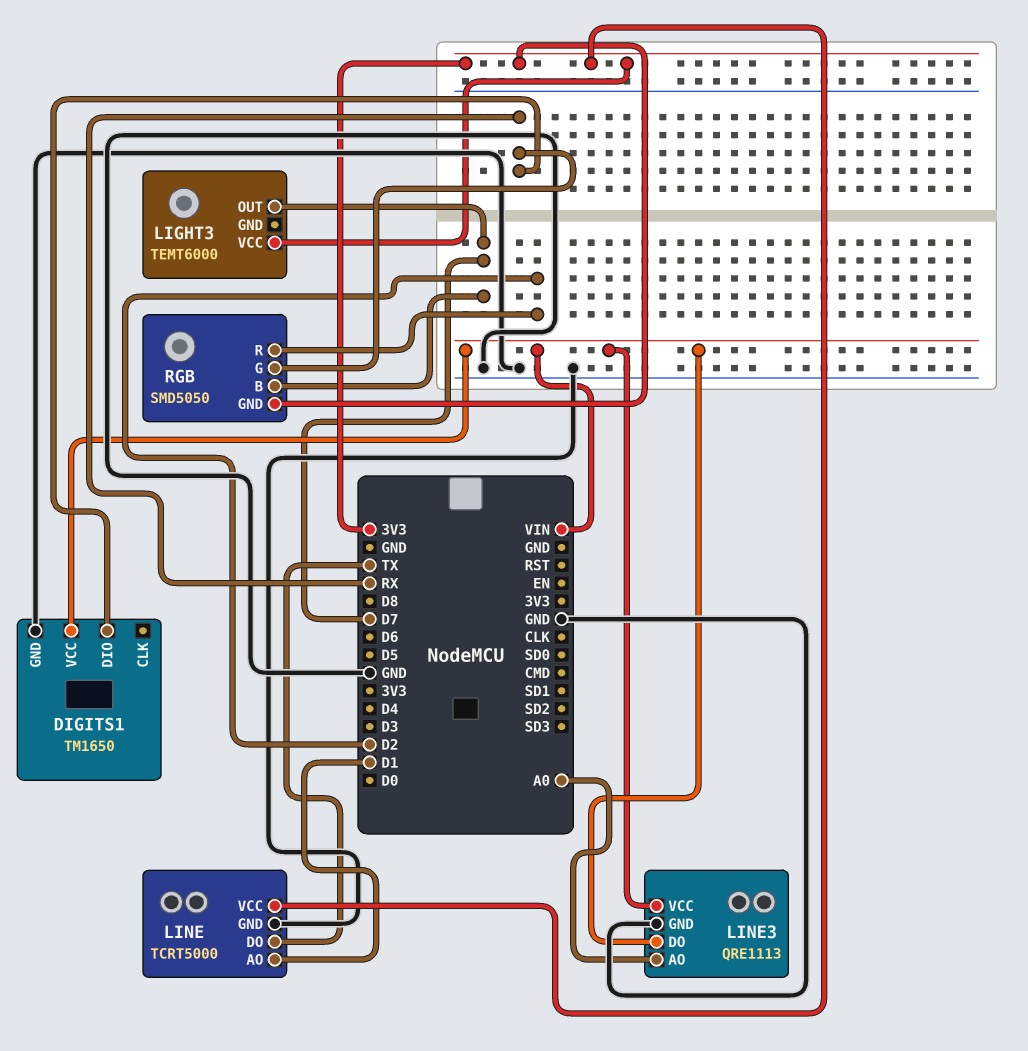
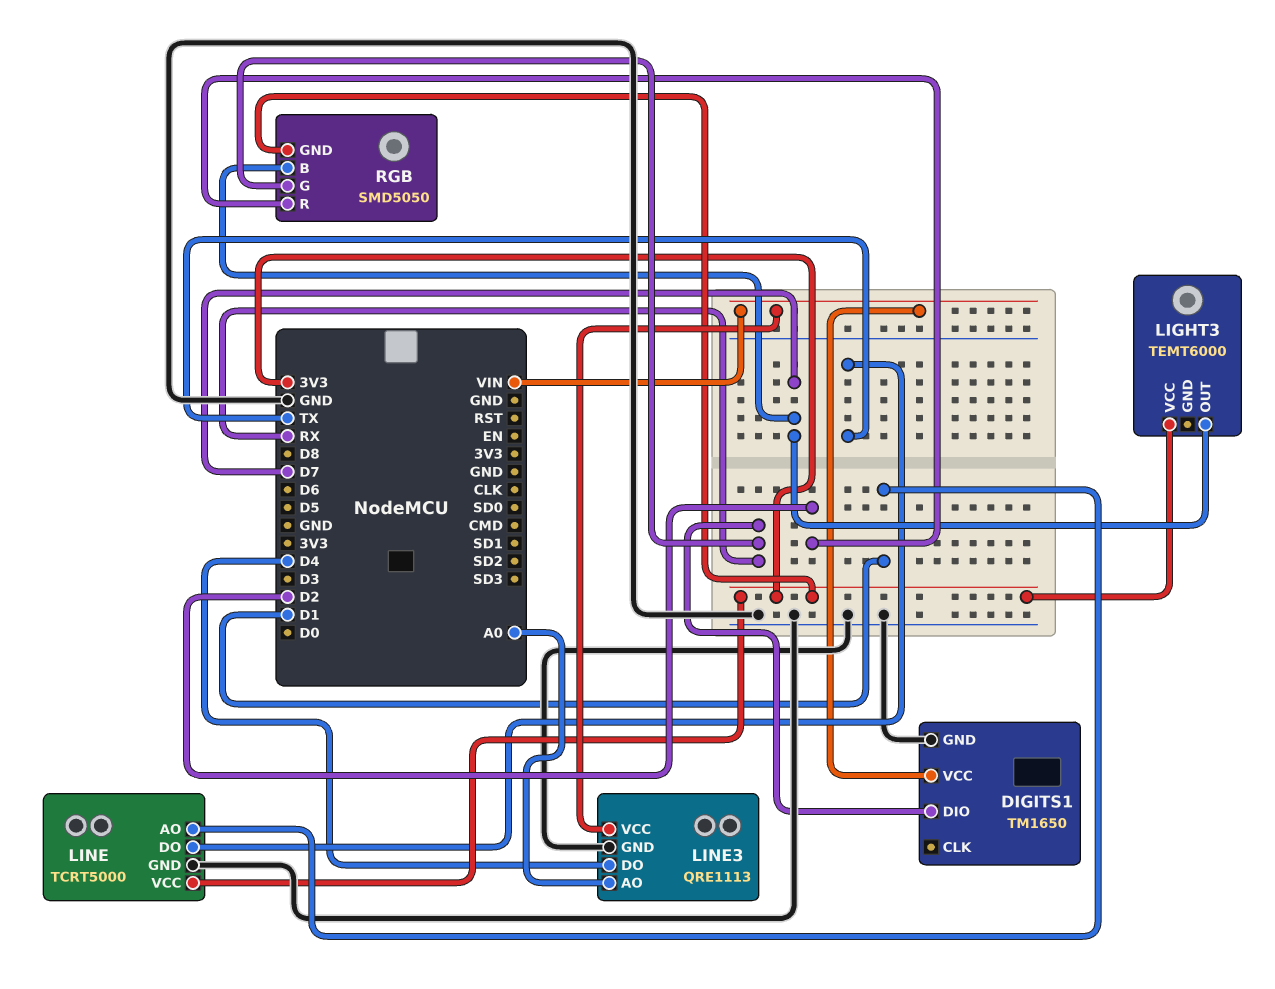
LINE3 pin DO: VIN -> D4

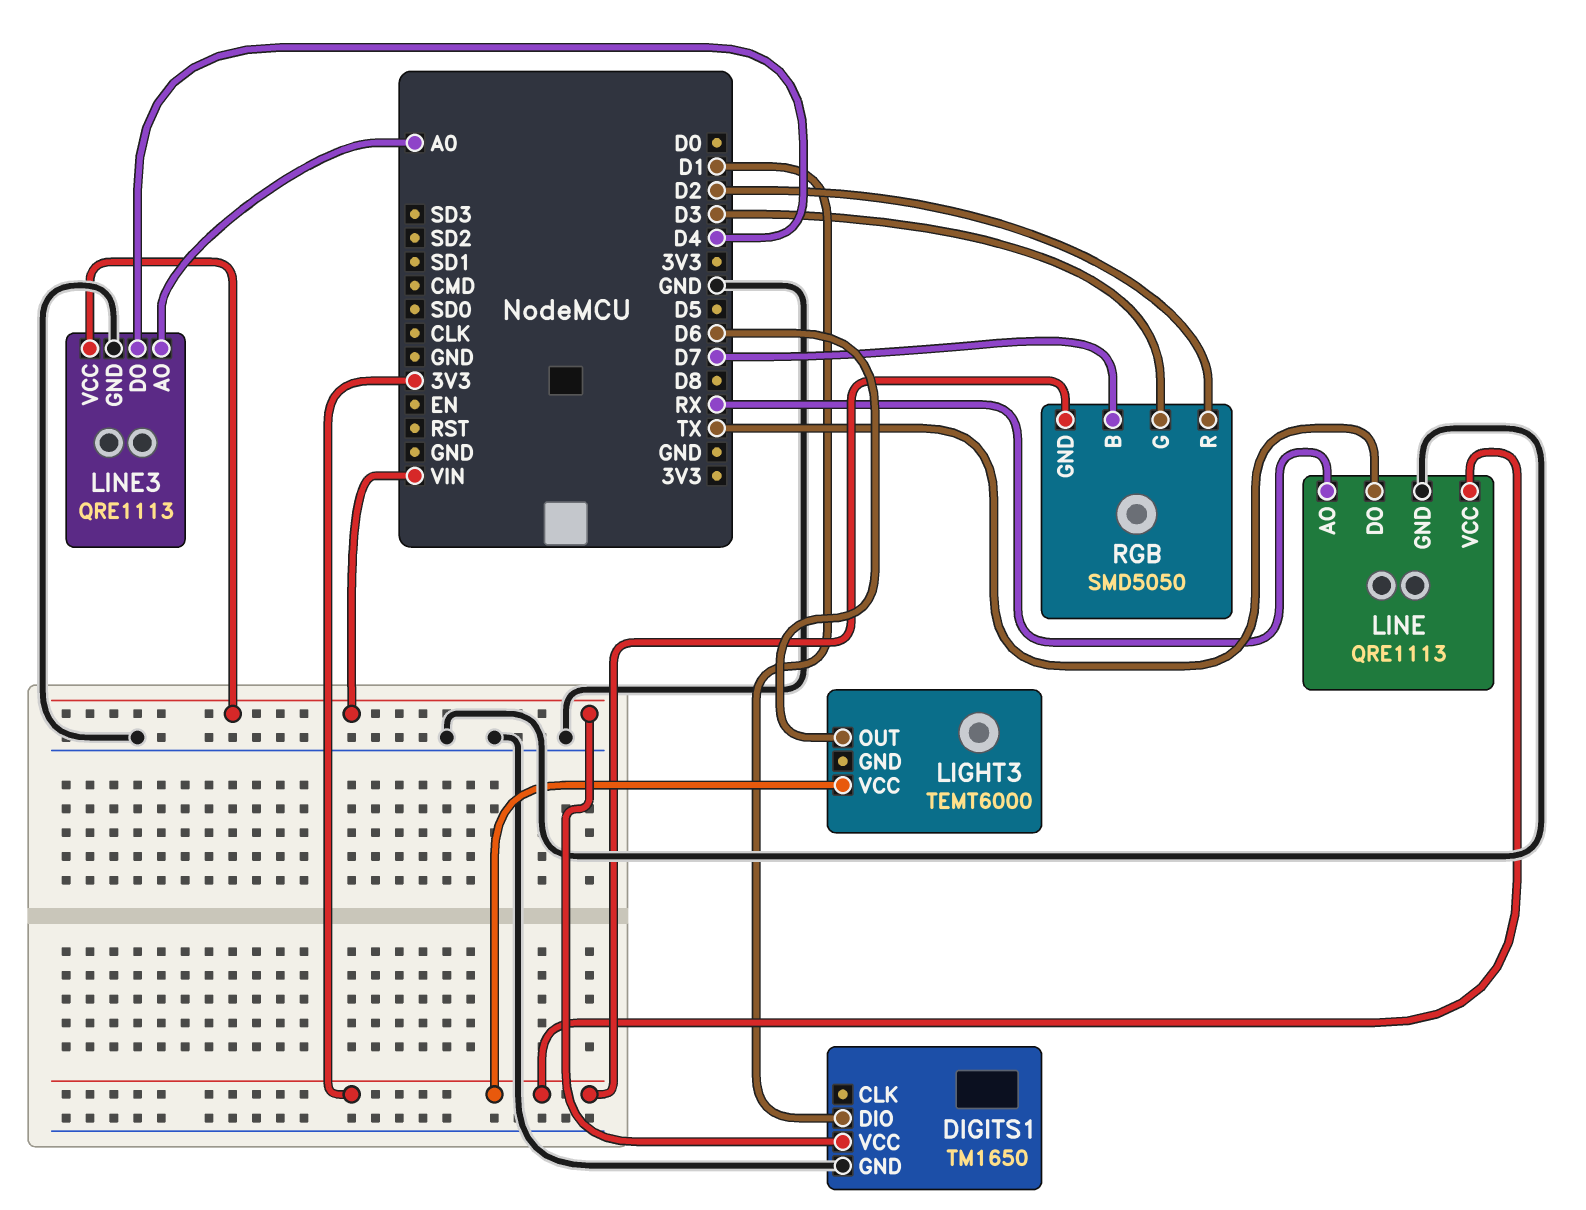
DIGITS1 pin DIO: RX -> D1
LIGHT3 pin OUT: D7 -> D6
LINE: TCRT5000 -> QRE1113
LINE pin AO: D1 -> RX
RGB pin G: RX -> D3

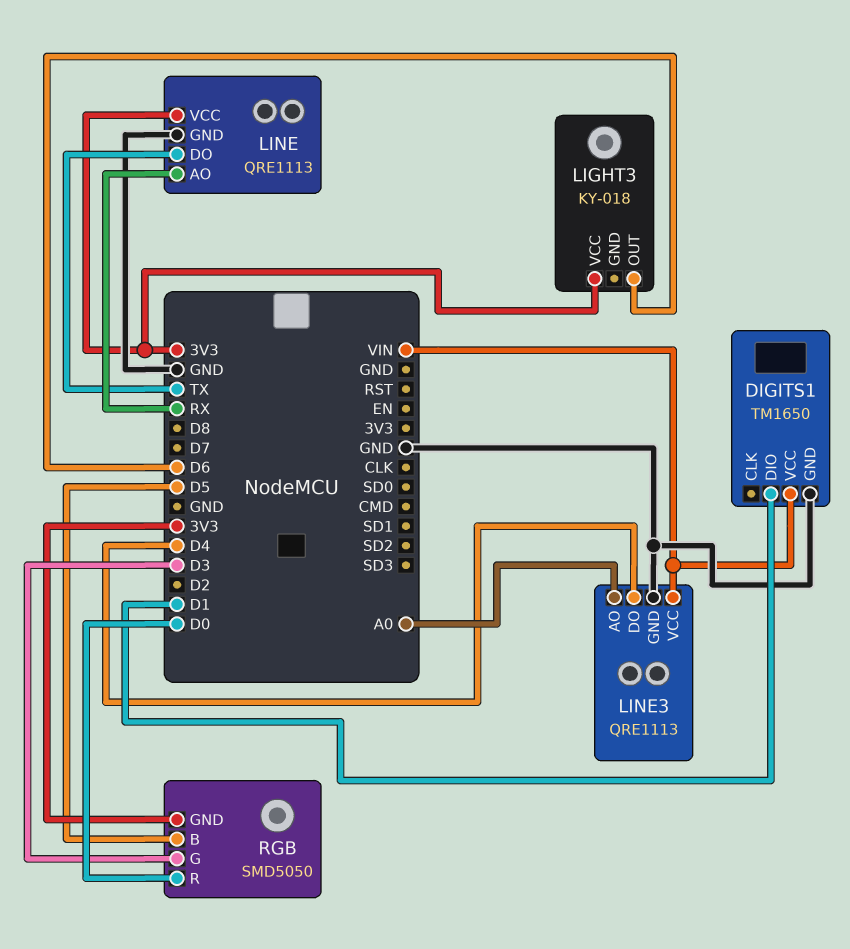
LIGHT3: TEMT6000 -> KY-018
RGB pin B: D7 -> D5
RGB pin R: D2 -> D0

